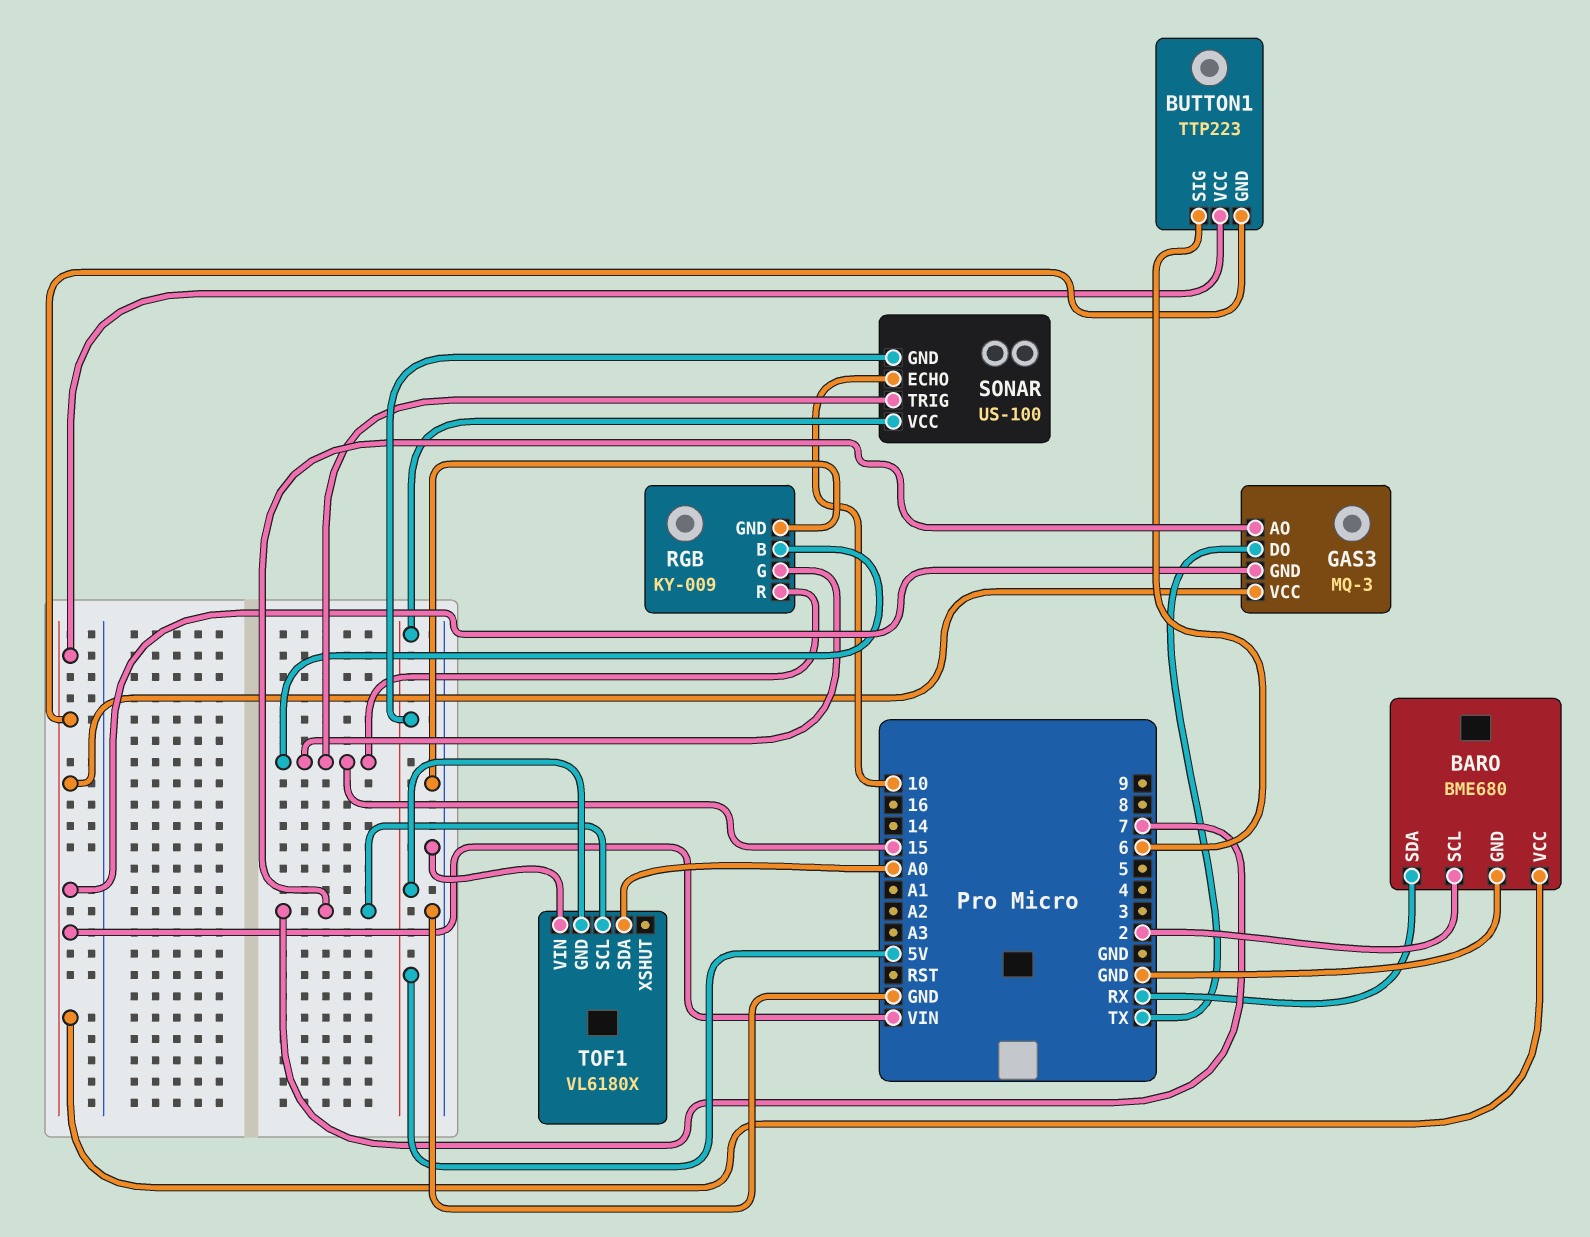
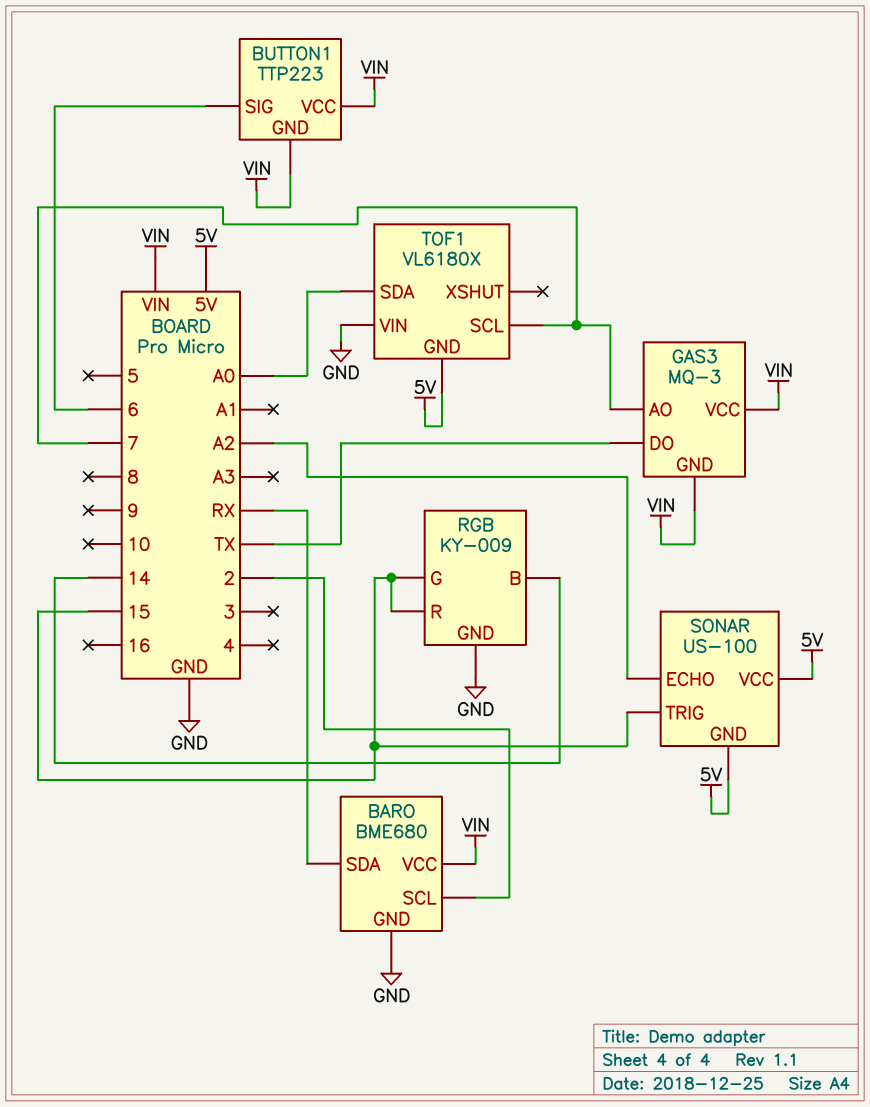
RGB pin B: 15 -> 14
SONAR pin ECHO: 10 -> A2

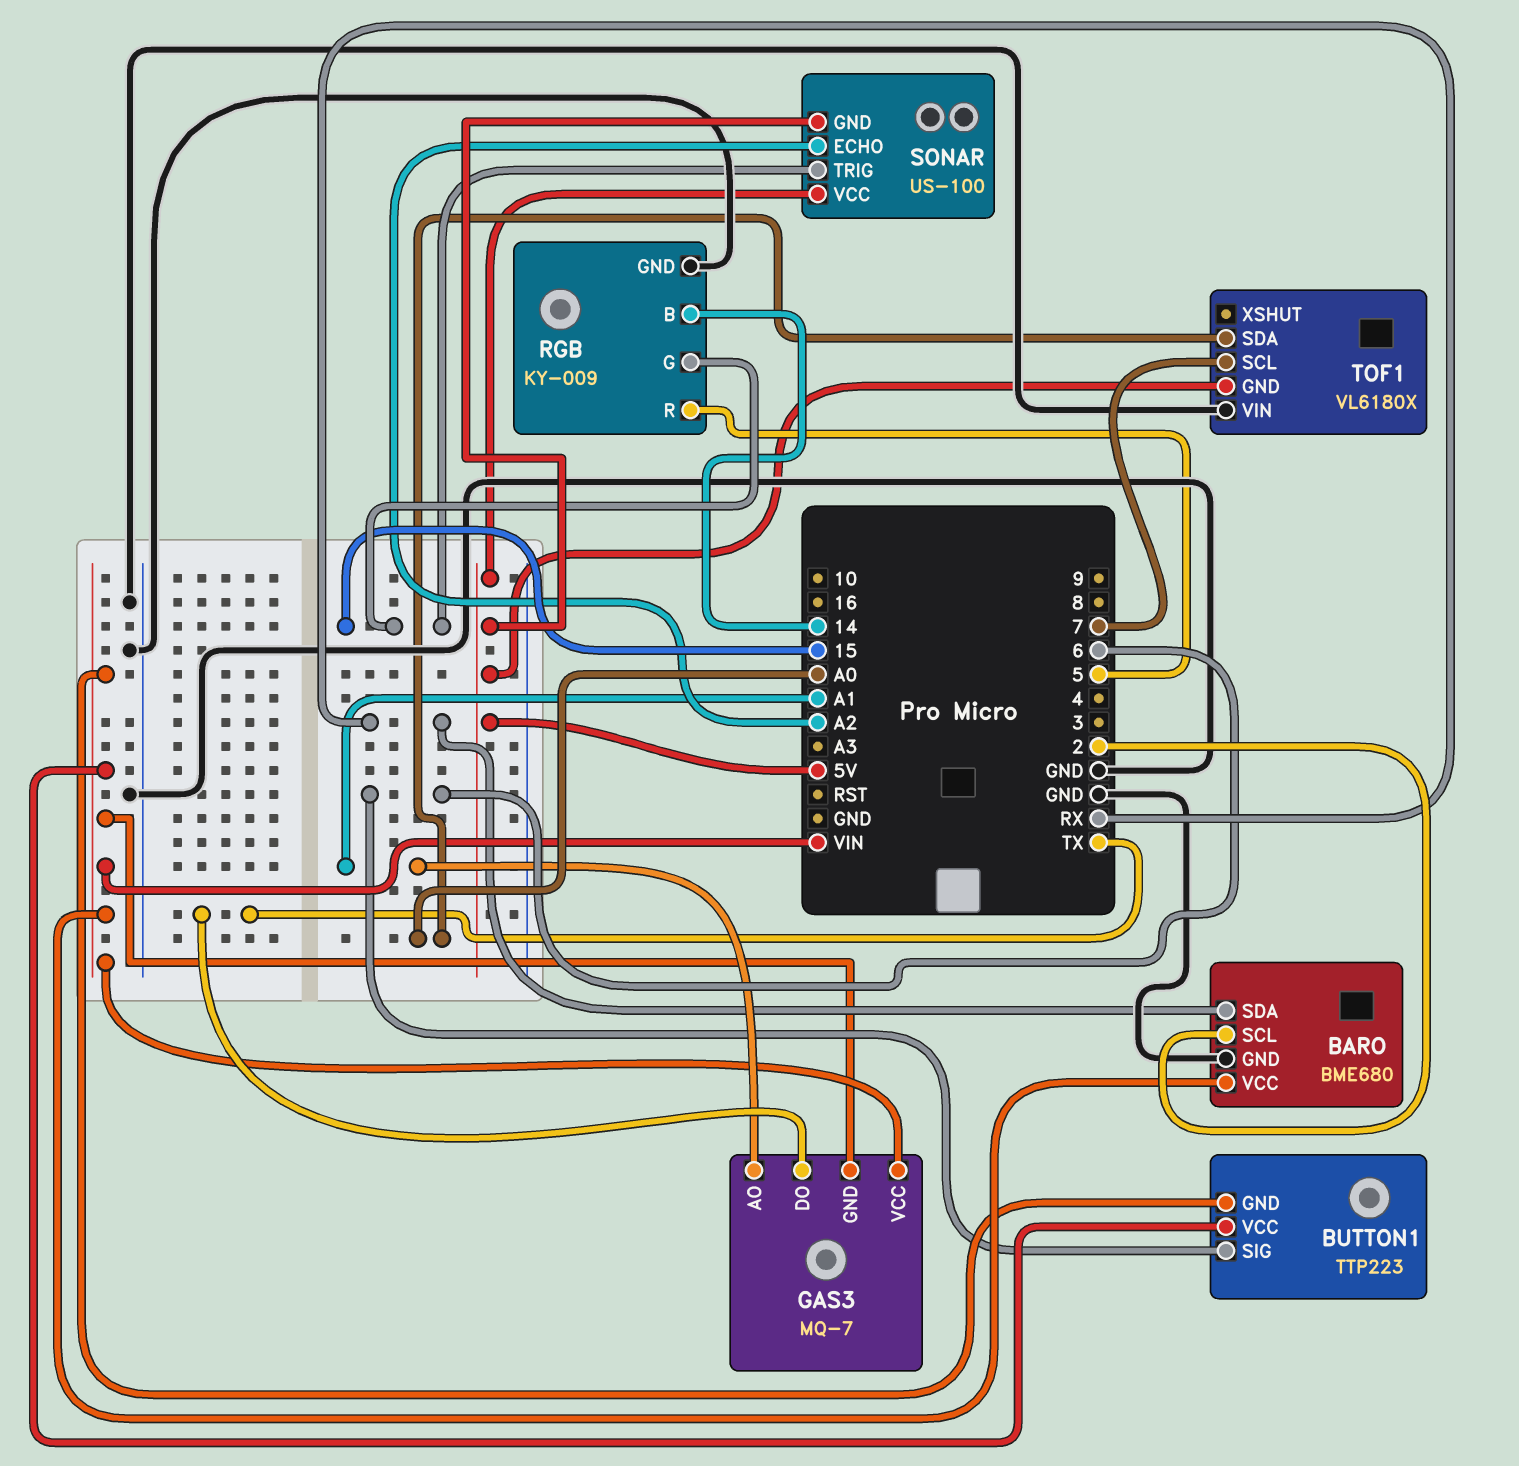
GAS3: MQ-3 -> MQ-7
GAS3 pin AO: 7 -> A1
RGB pin R: 15 -> 5

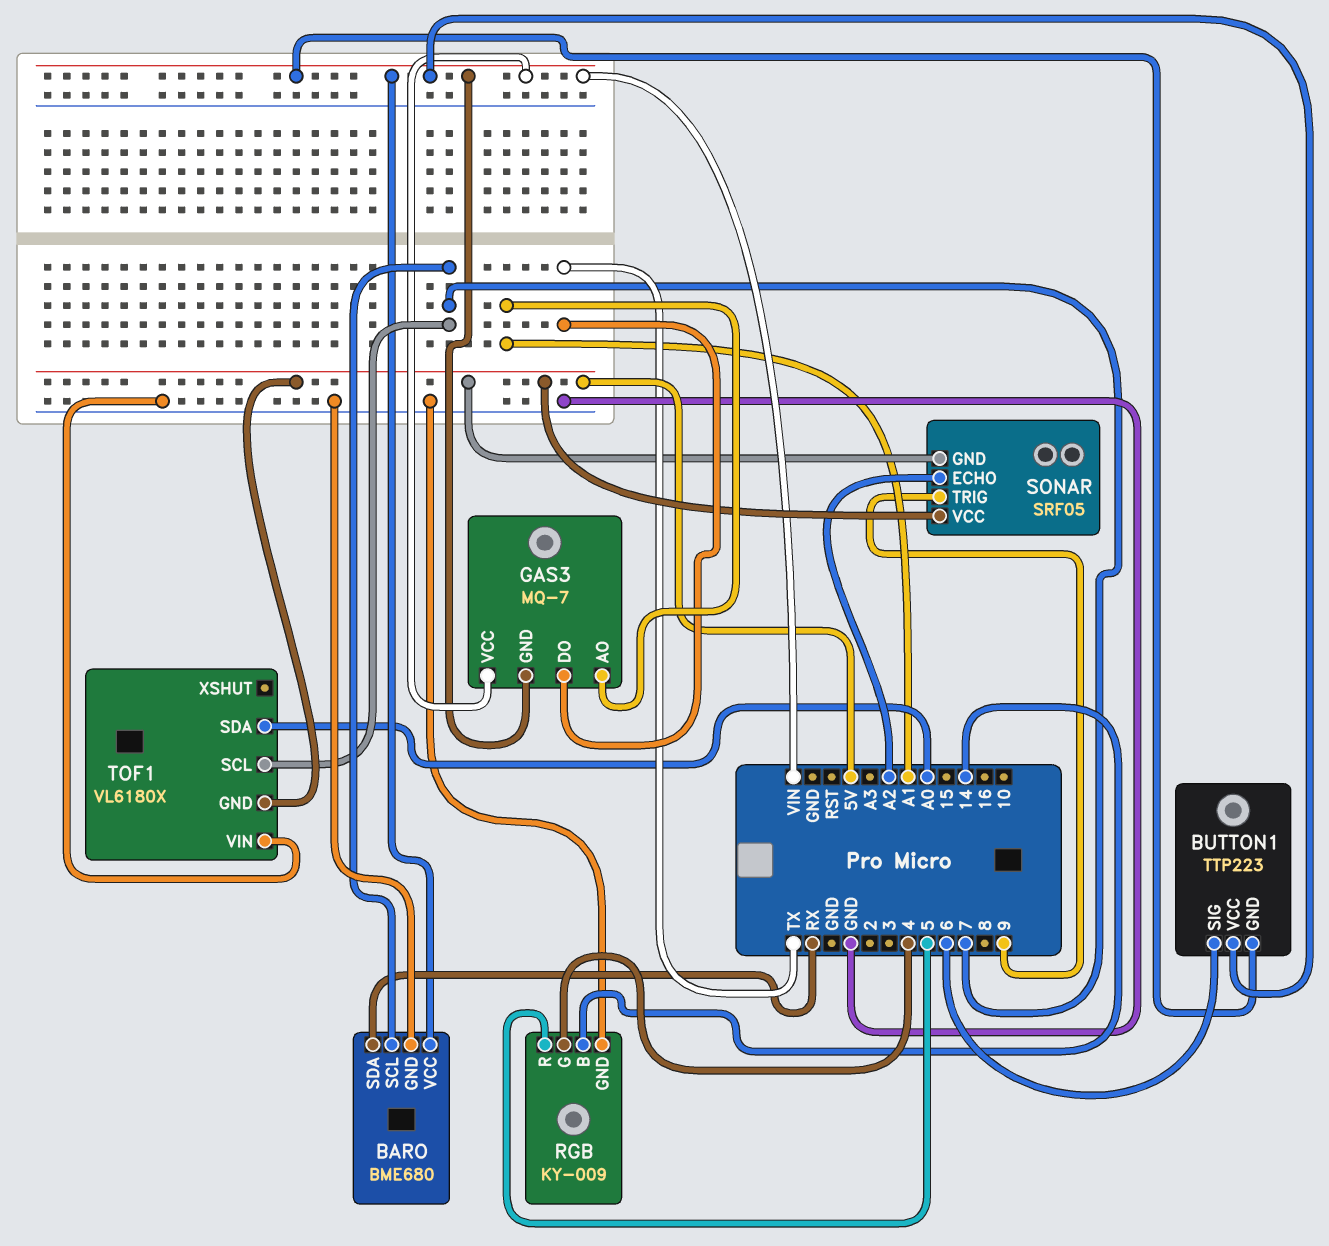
BARO pin SCL: 2 -> 7
RGB pin G: 15 -> 4
SONAR: US-100 -> SRF05
SONAR pin TRIG: 15 -> 9

